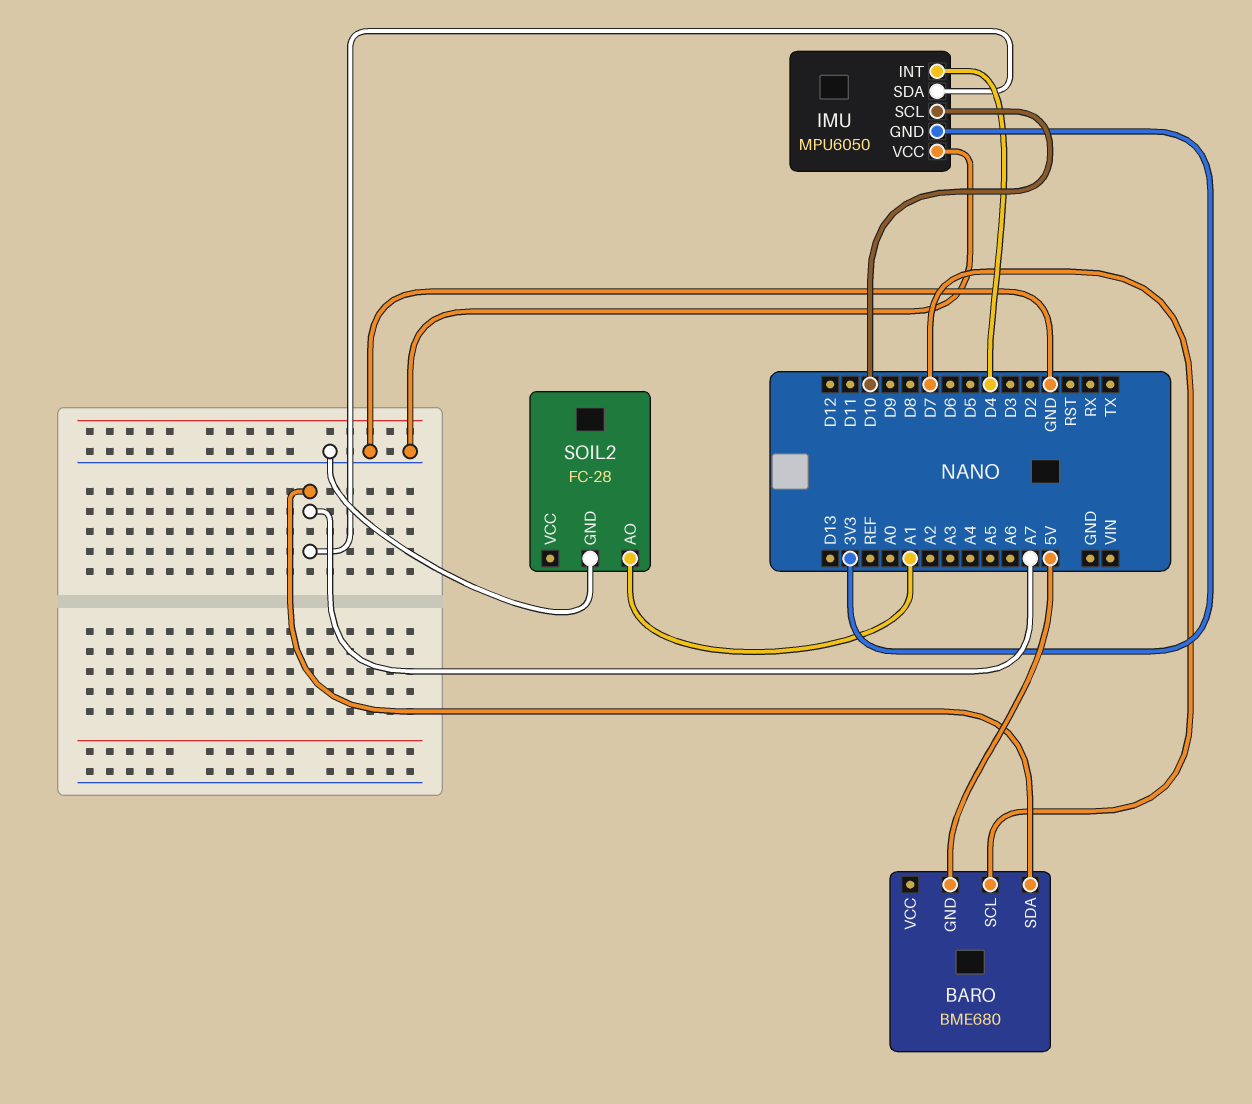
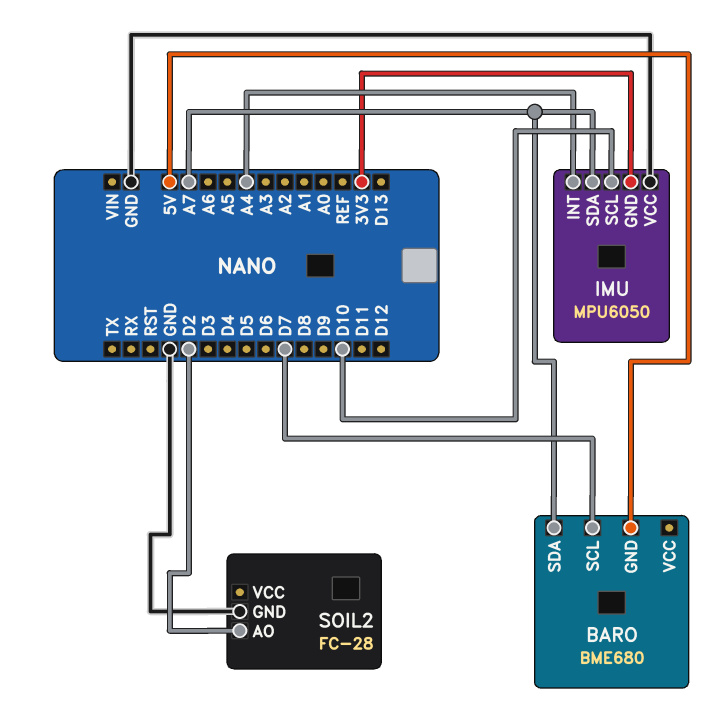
IMU pin INT: D4 -> A4
SOIL2 pin AO: A1 -> D2

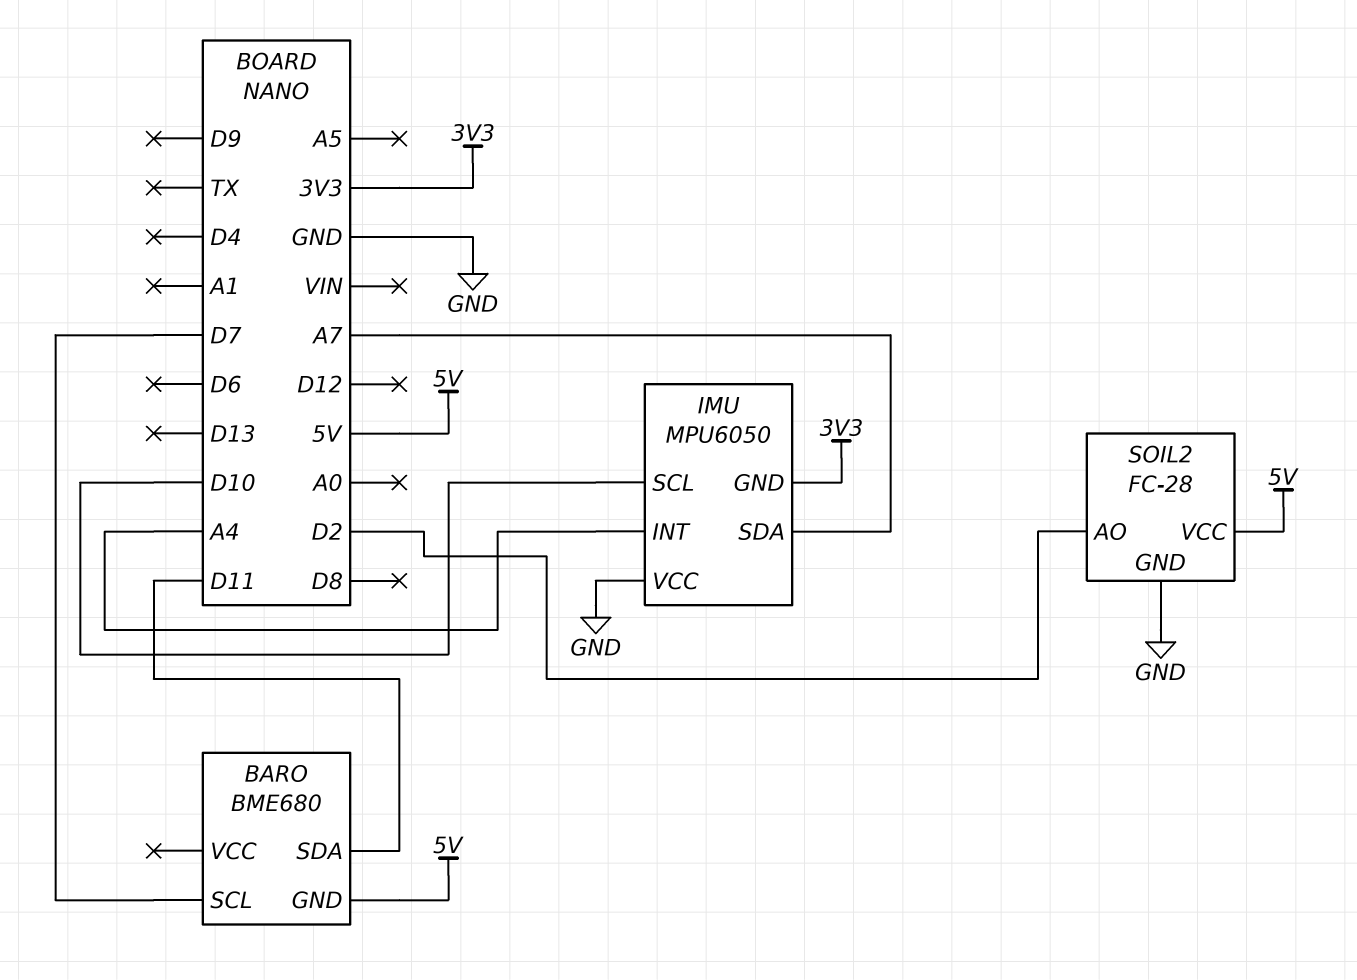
BARO pin SDA: A7 -> D11
SOIL2 pin VCC: none -> 5V

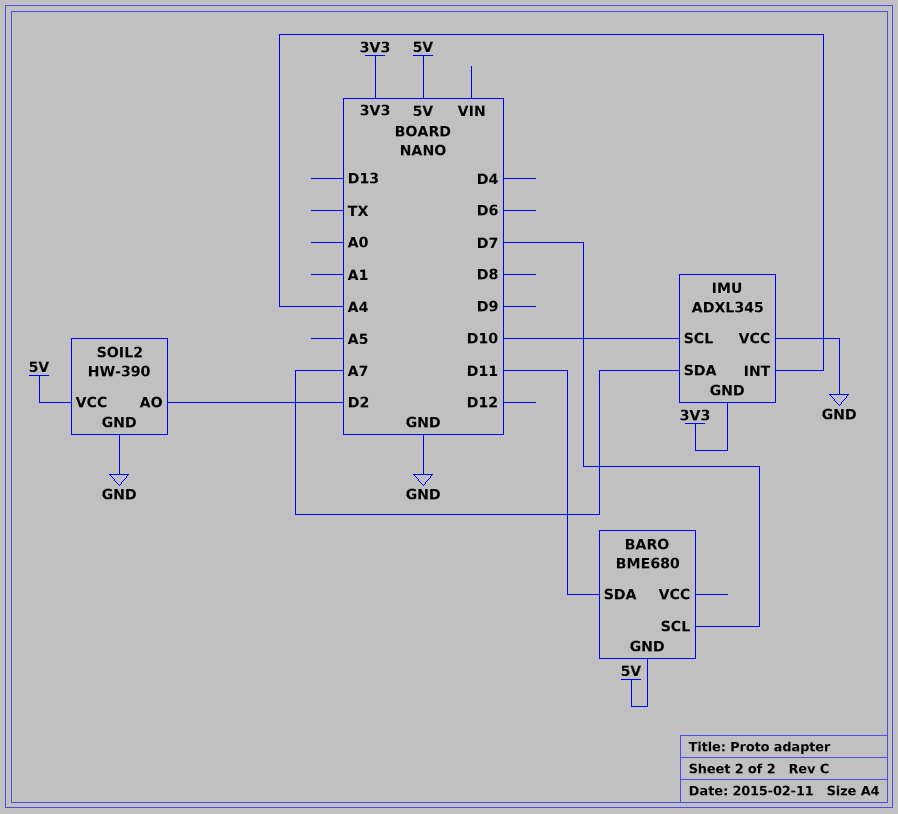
IMU: MPU6050 -> ADXL345
SOIL2: FC-28 -> HW-390

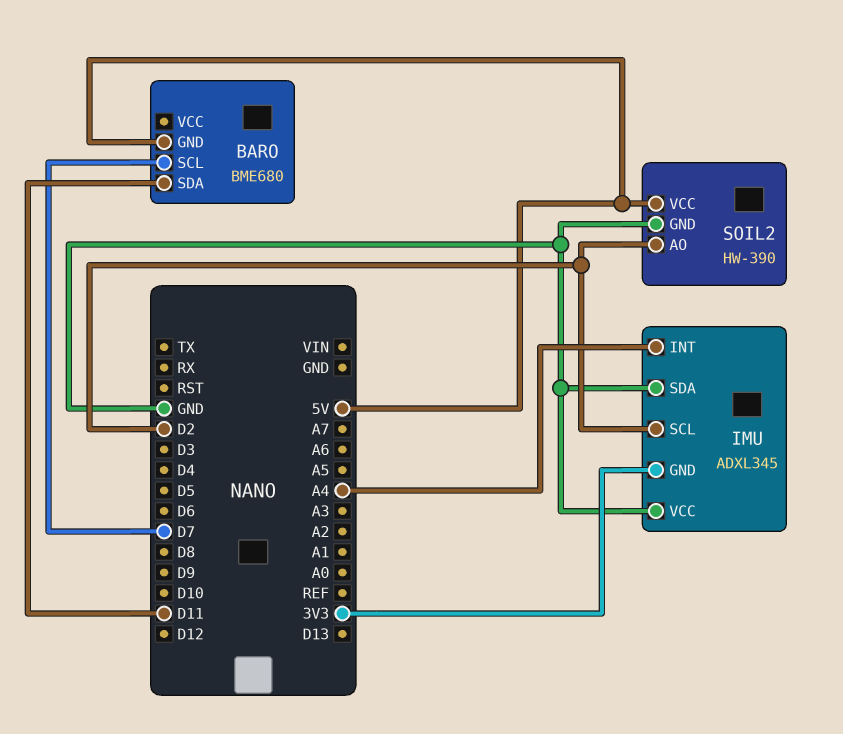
IMU pin SCL: D10 -> D2
IMU pin SDA: A7 -> GND

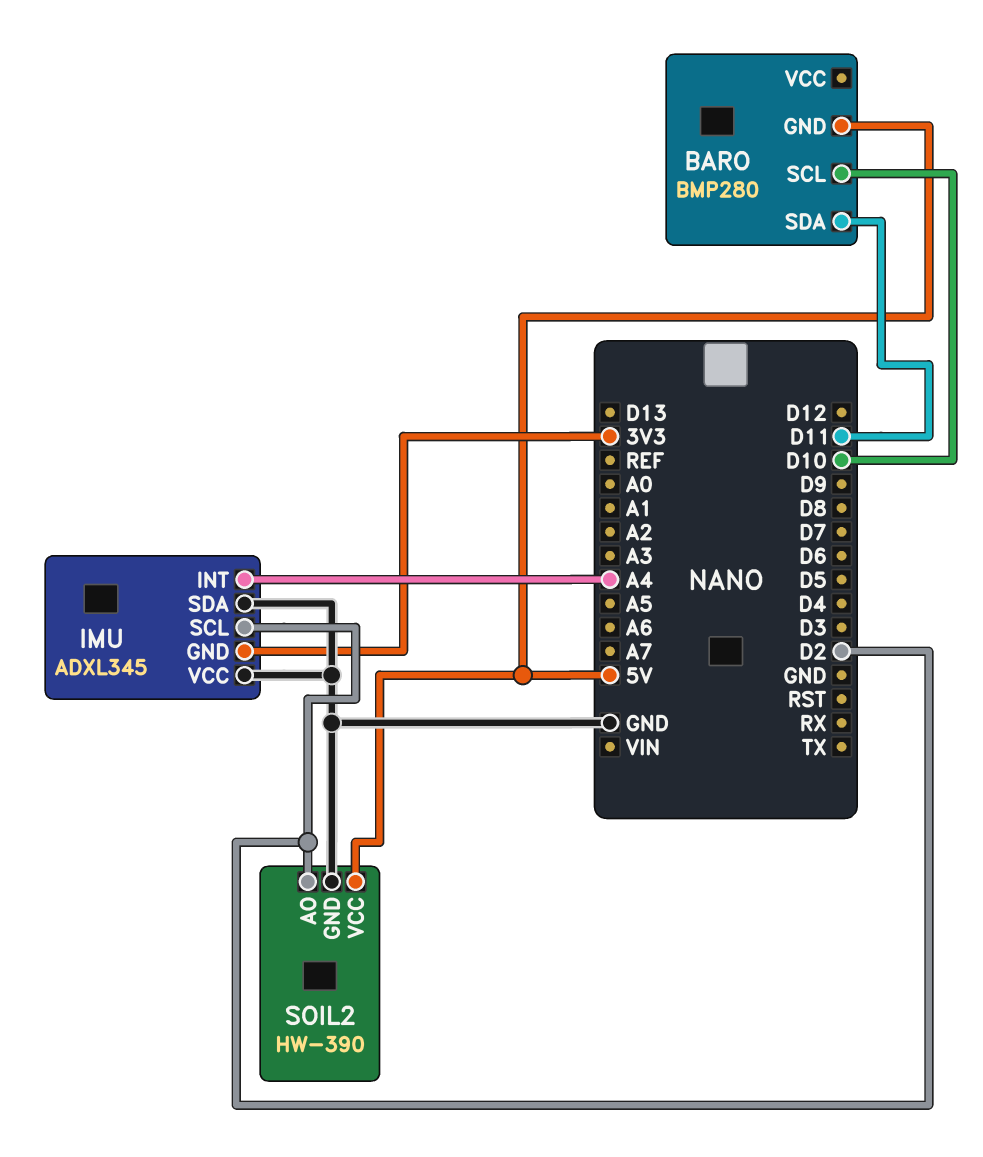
BARO: BME680 -> BMP280
BARO pin SCL: D7 -> D10

